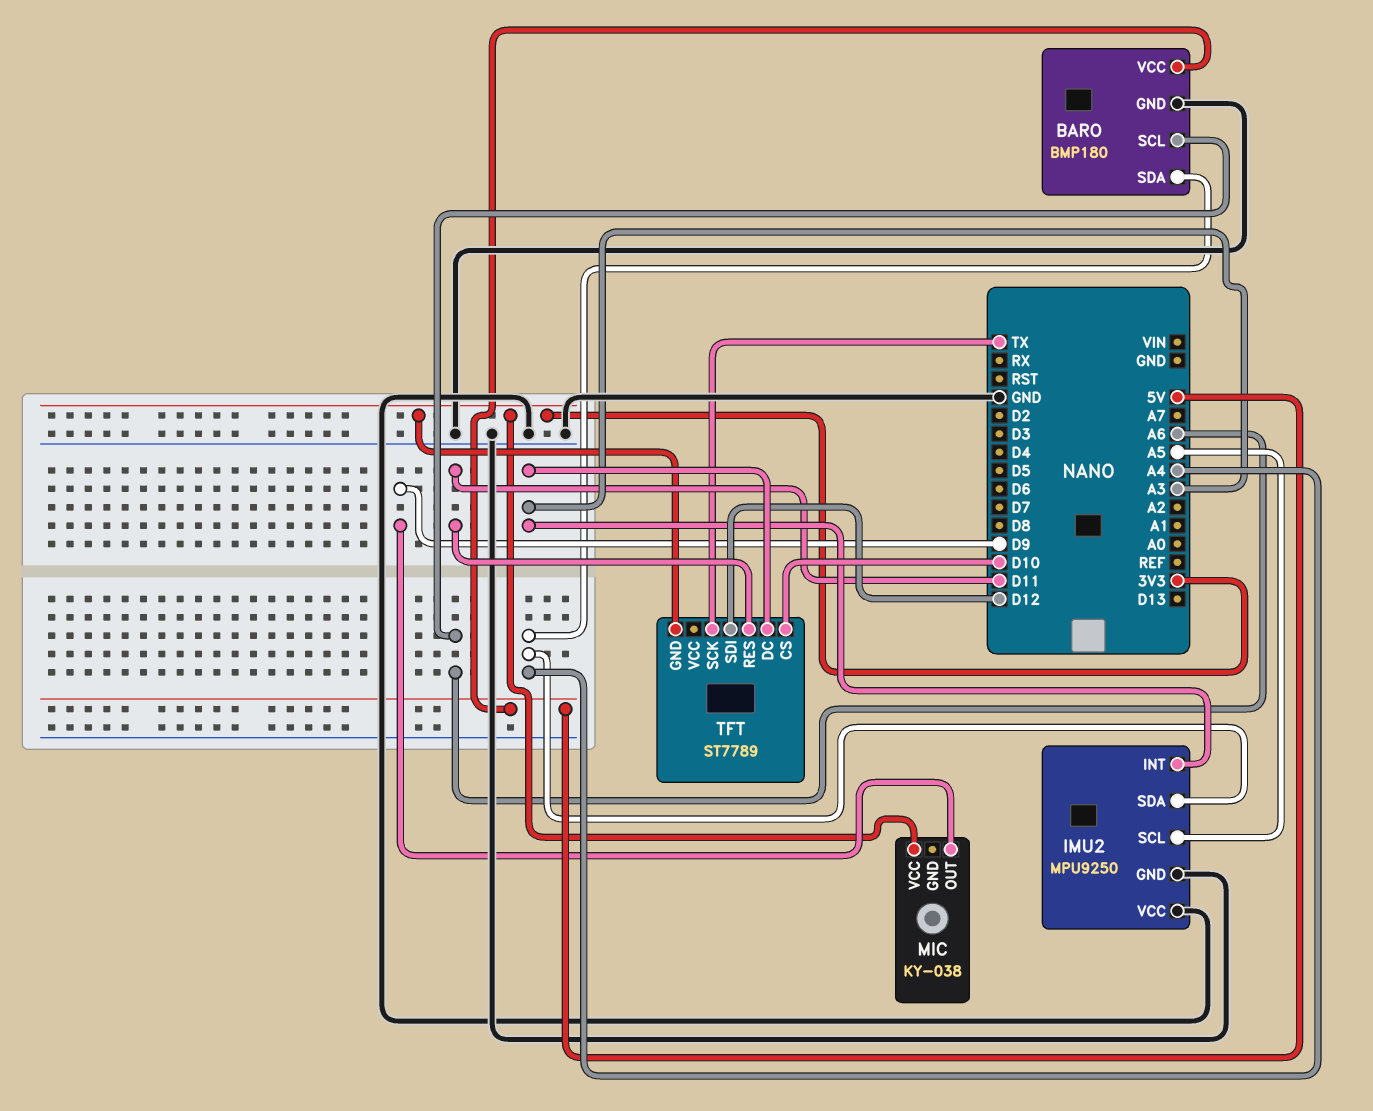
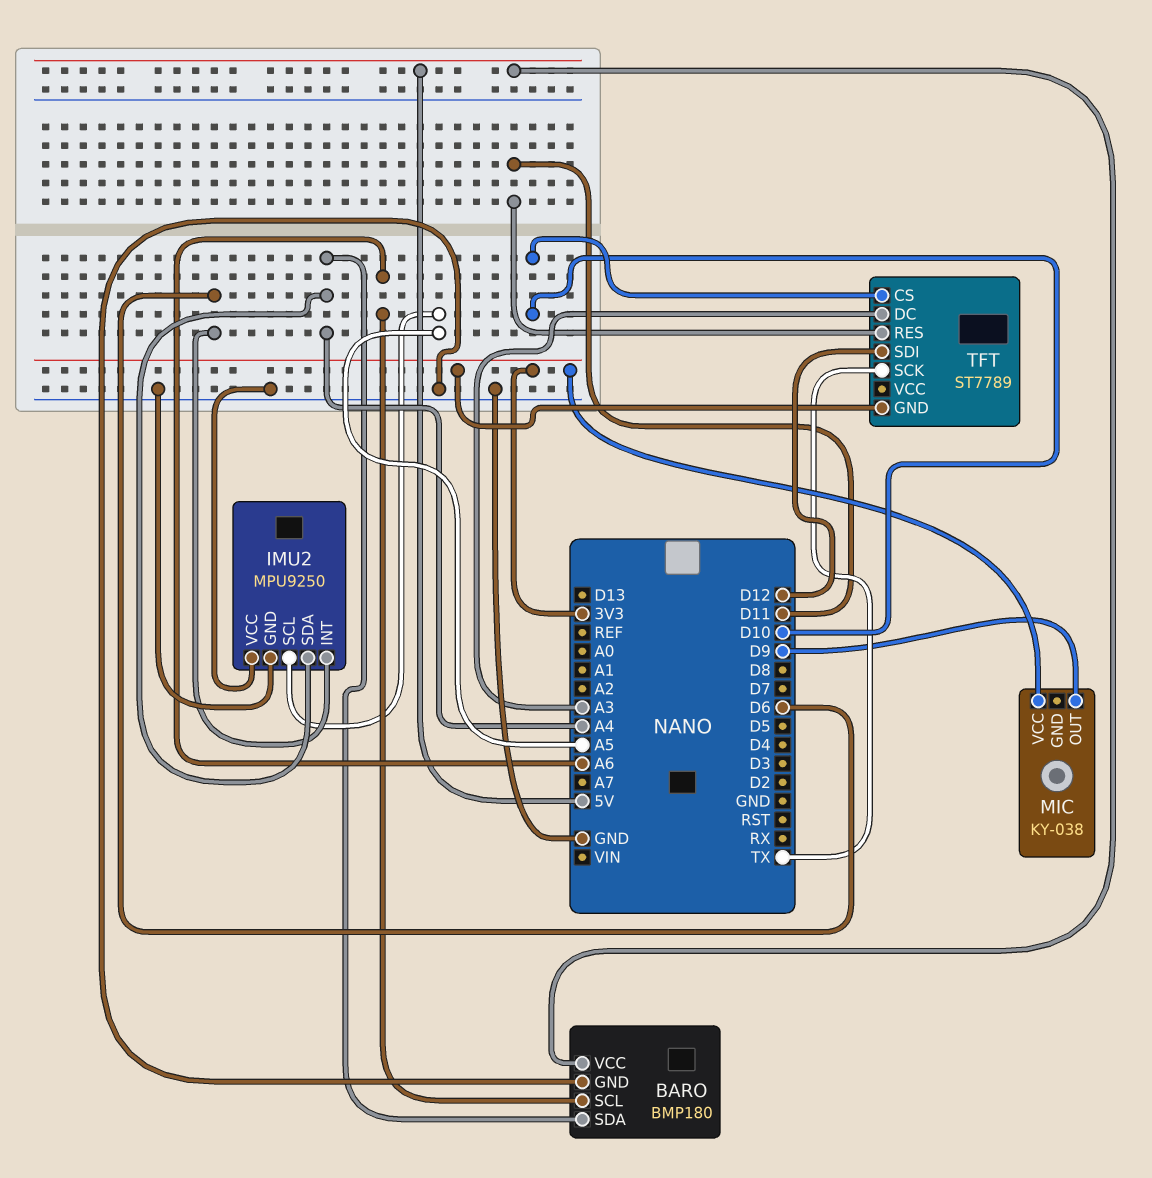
IMU2 pin INT: A3 -> D6

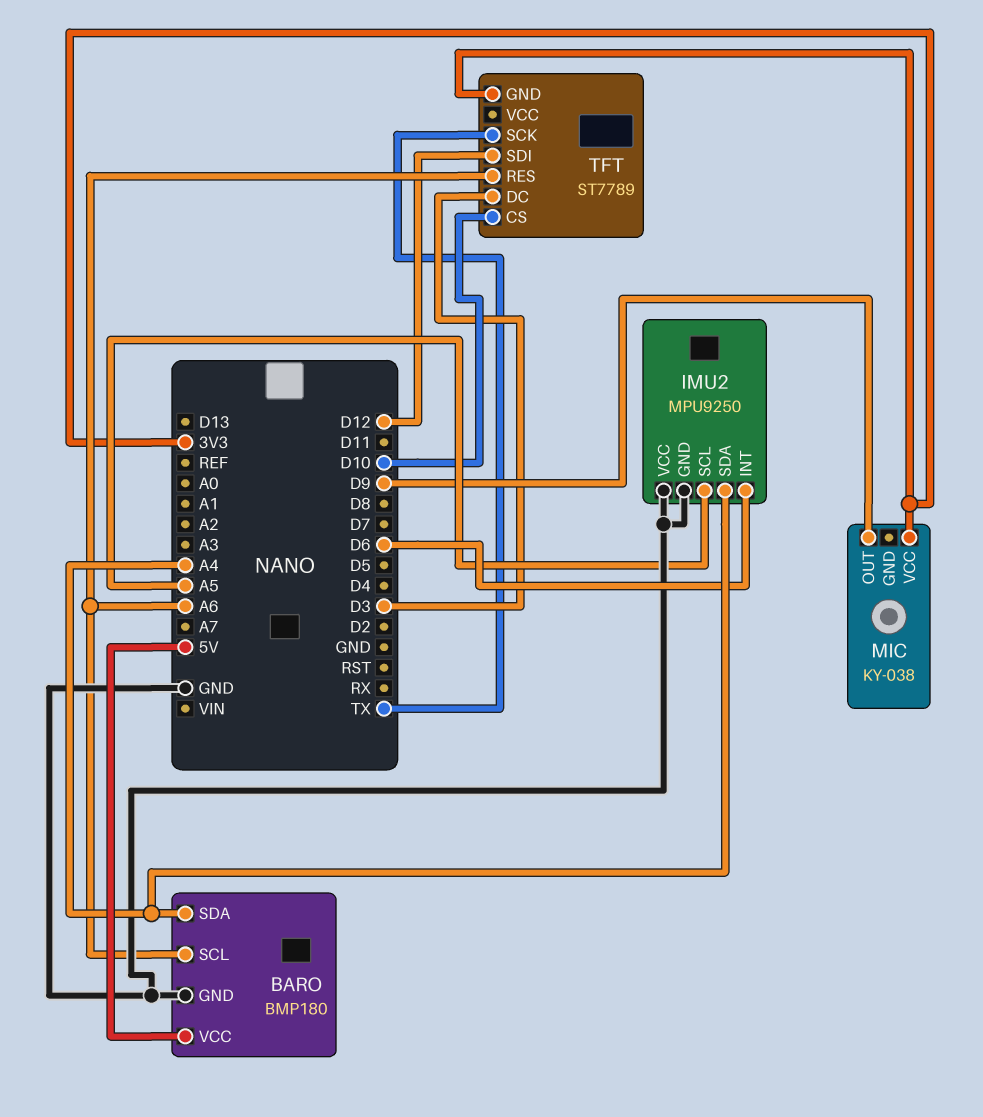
TFT pin DC: A3 -> D3
TFT pin RES: D11 -> A6

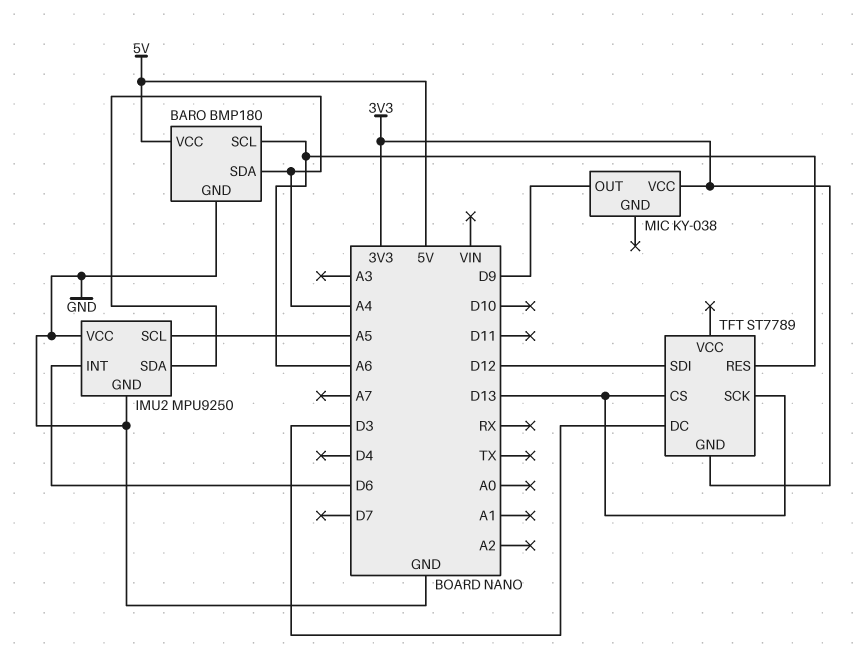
TFT pin CS: D10 -> D13
TFT pin SCK: TX -> D13

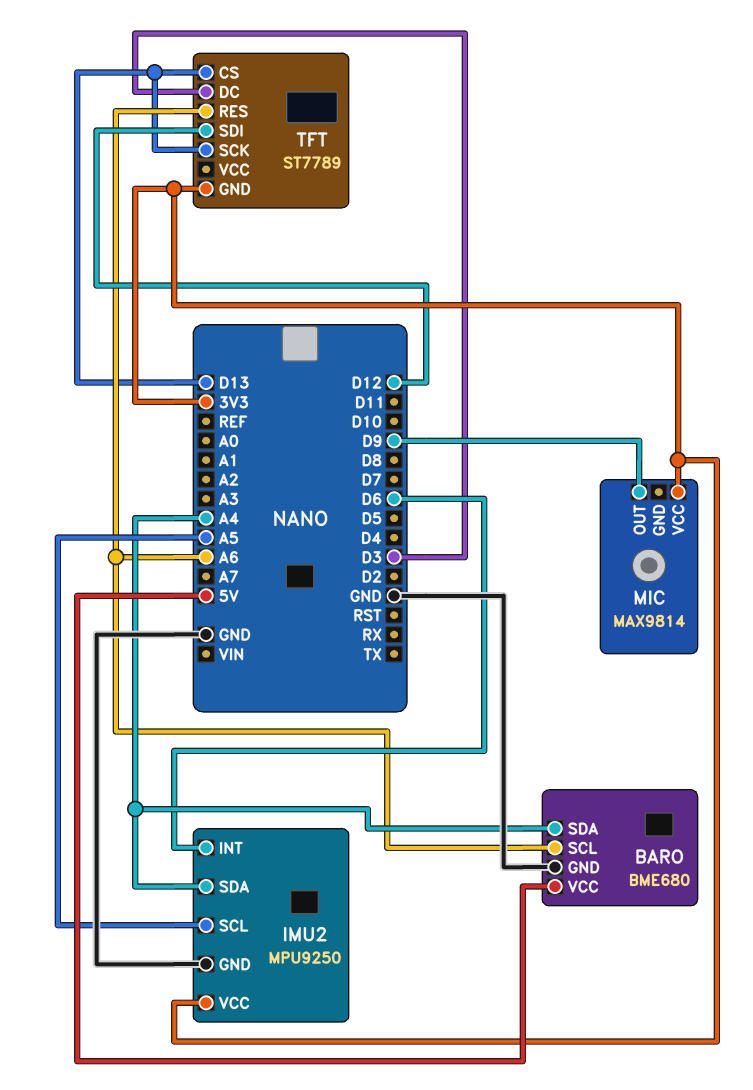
BARO: BMP180 -> BME680
IMU2 pin VCC: GND -> 3V3
MIC: KY-038 -> MAX9814

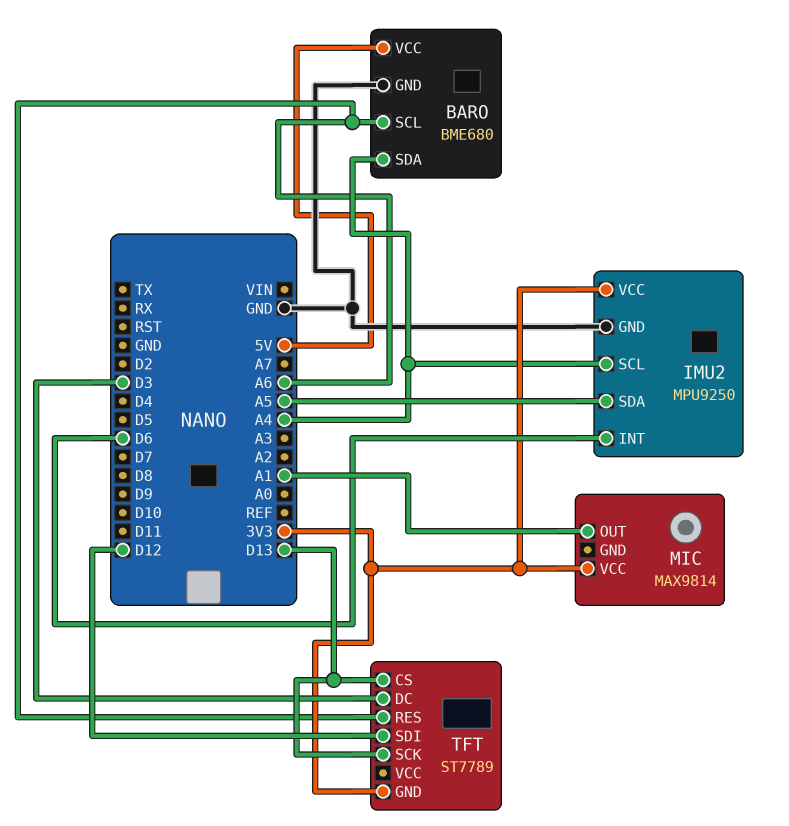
IMU2 pin SCL: A5 -> A4
IMU2 pin SDA: A4 -> A5
MIC pin OUT: D9 -> A1

